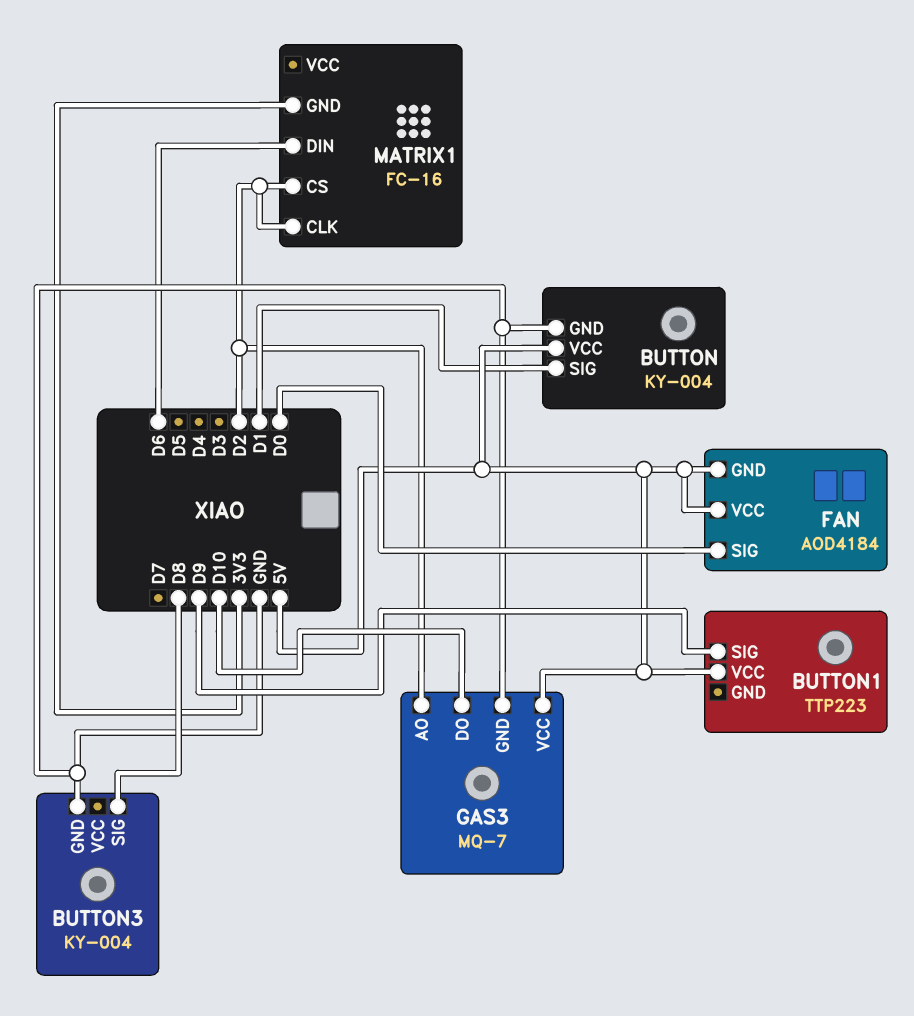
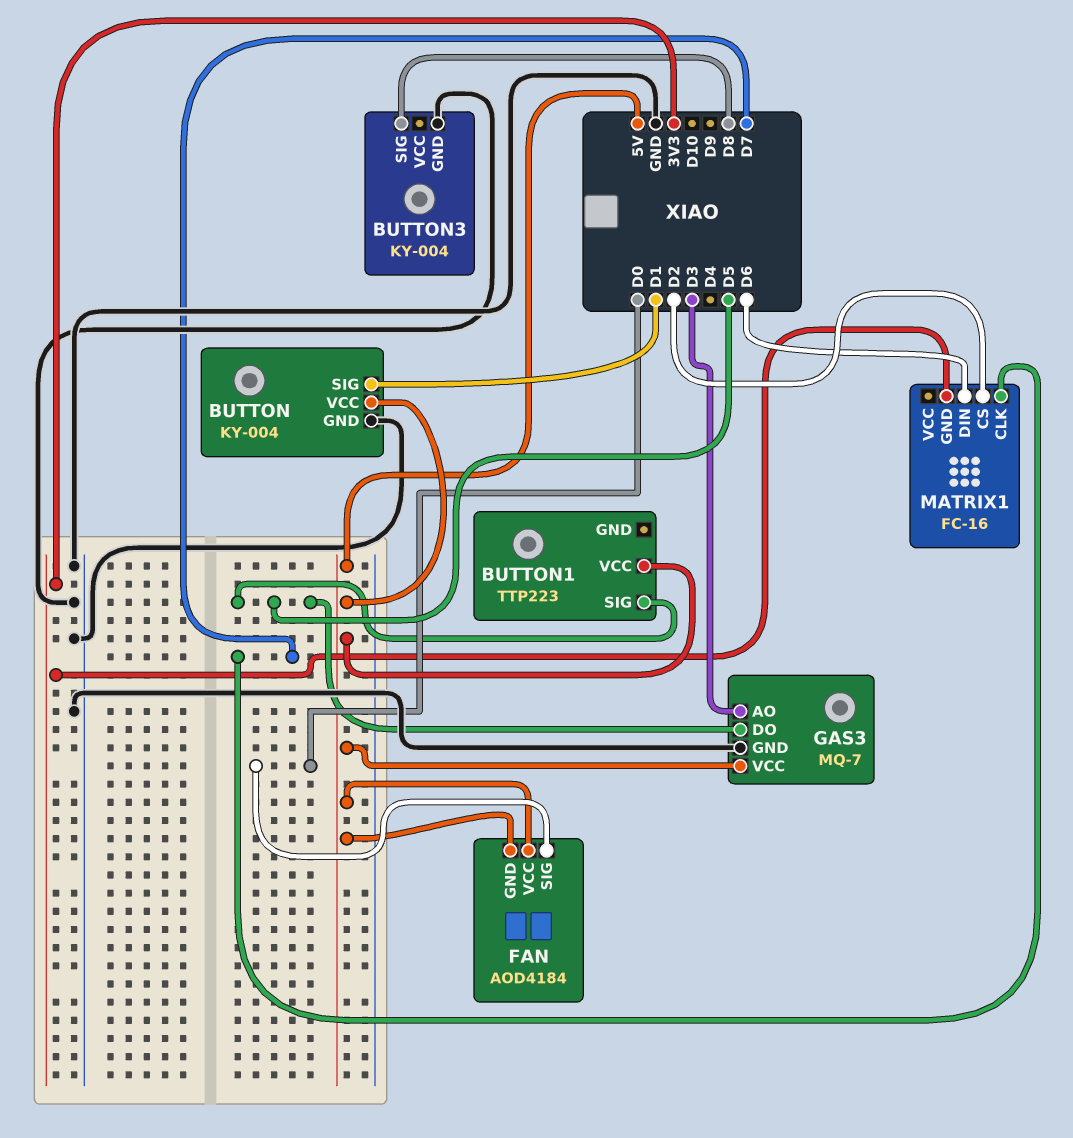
BUTTON1 pin SIG: D9 -> D5
GAS3 pin AO: D2 -> D3
GAS3 pin DO: D10 -> D5
MATRIX1 pin CLK: D2 -> D7

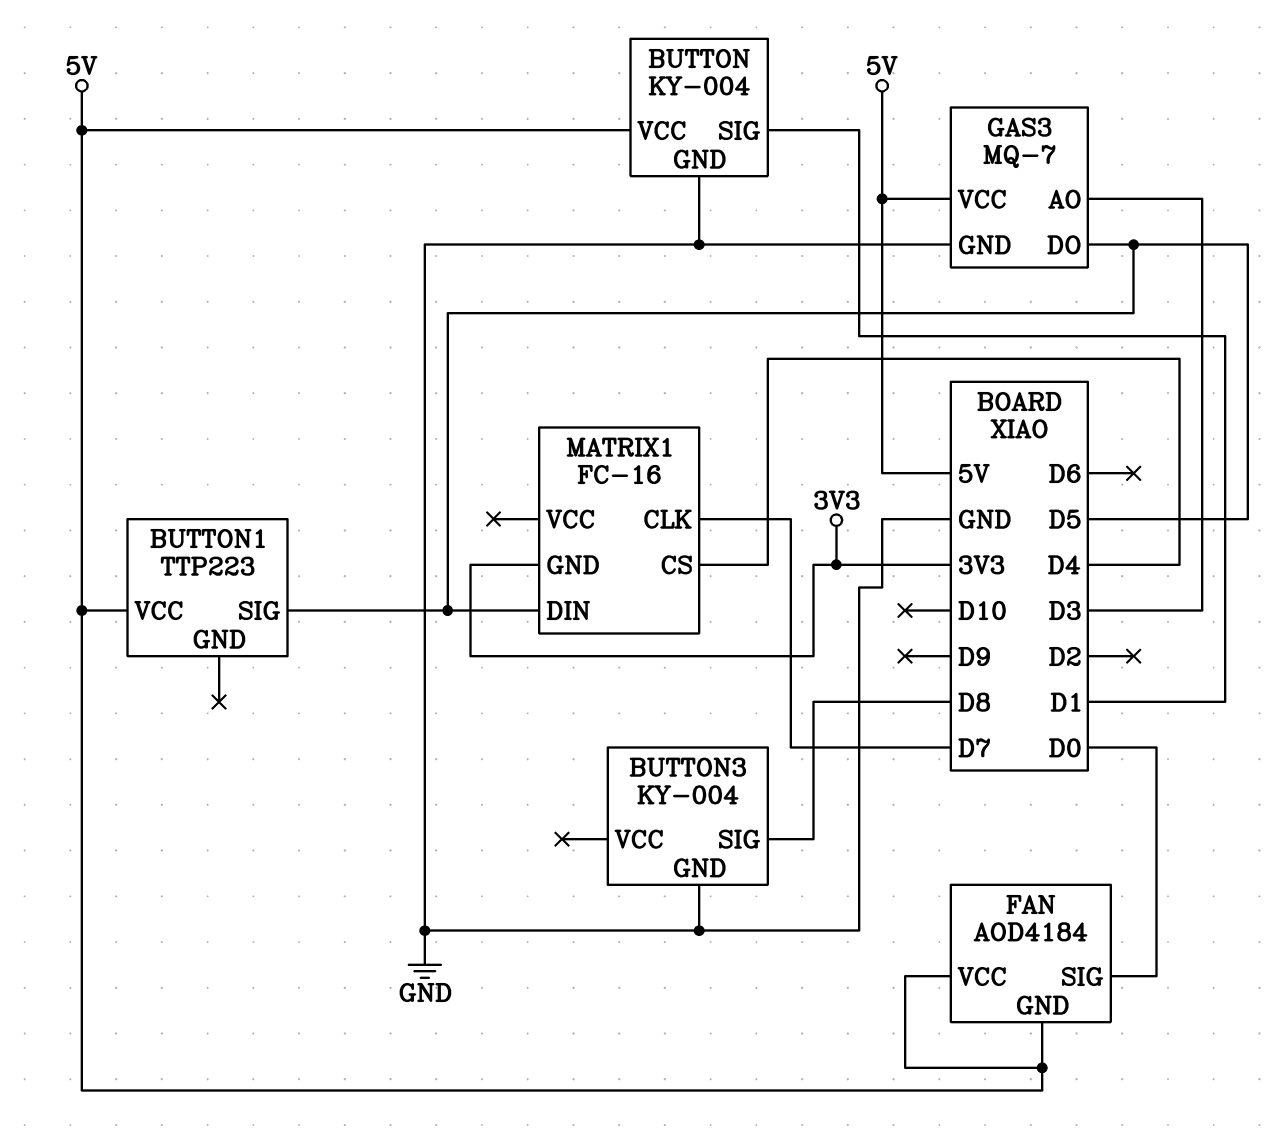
MATRIX1 pin CS: D2 -> D4
MATRIX1 pin DIN: D6 -> D5

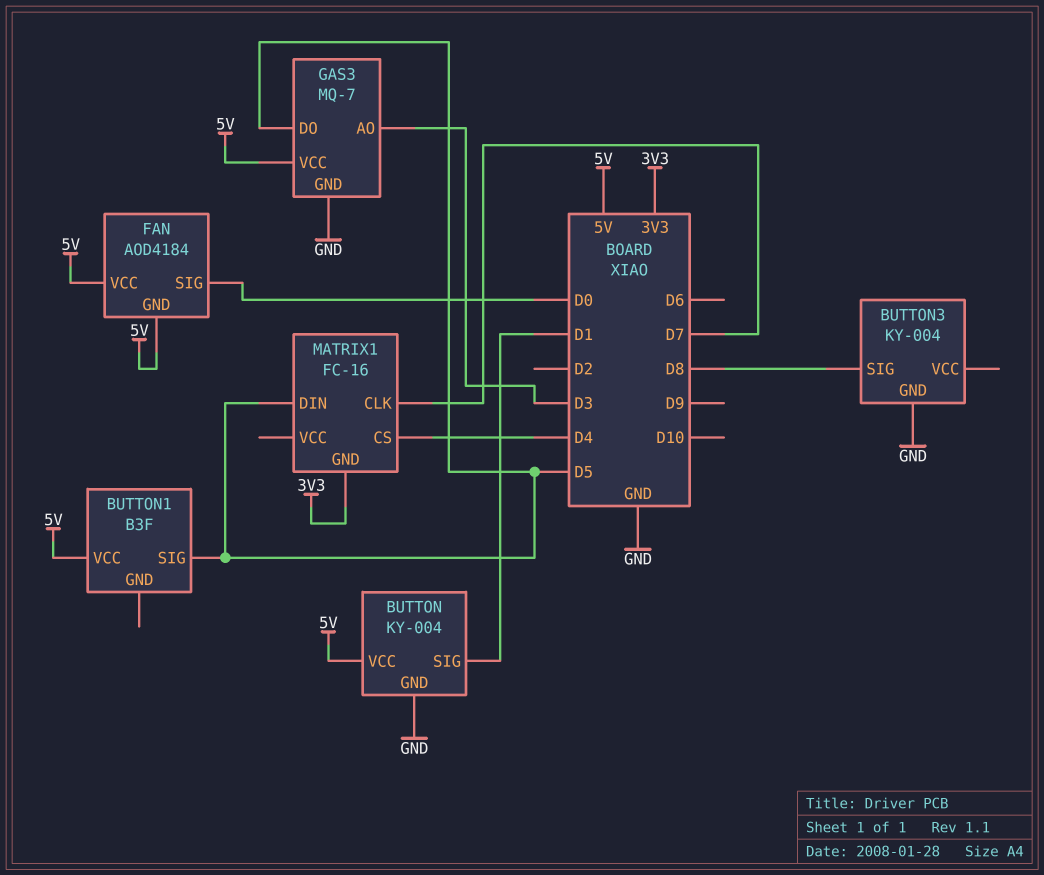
BUTTON1: TTP223 -> B3F

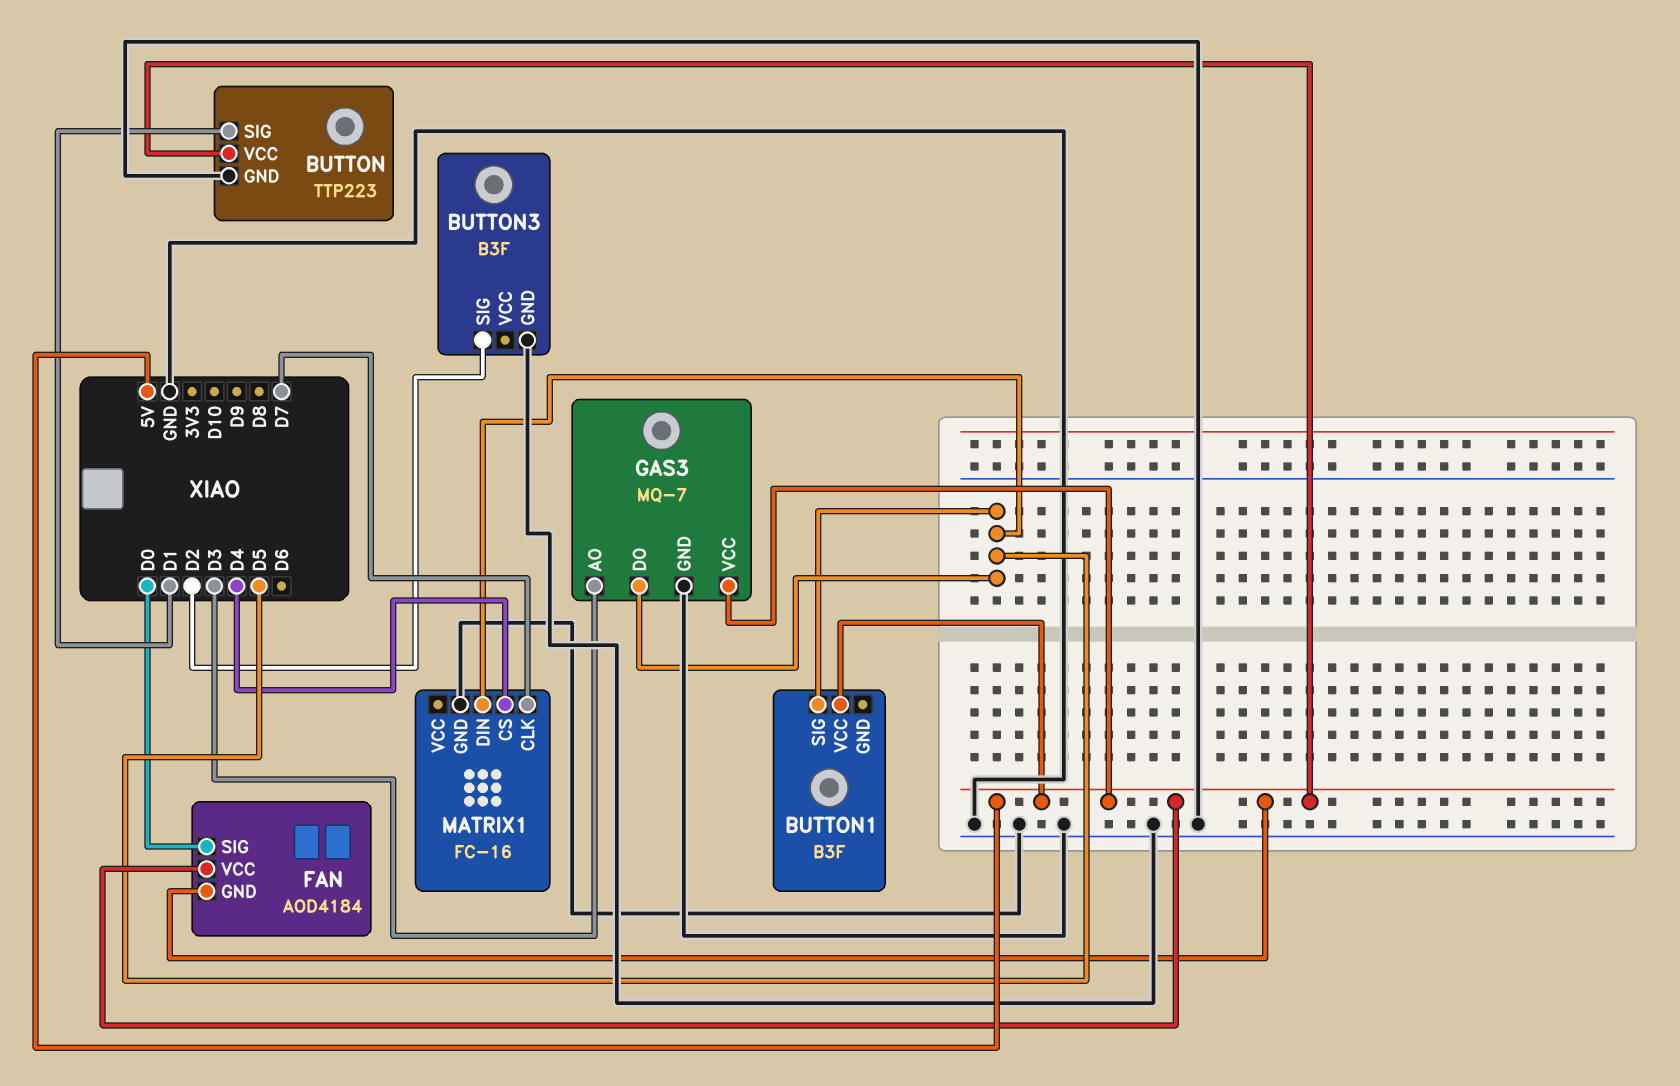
BUTTON: KY-004 -> TTP223
BUTTON3: KY-004 -> B3F
BUTTON3 pin SIG: D8 -> D2
MATRIX1 pin GND: 3V3 -> GND

